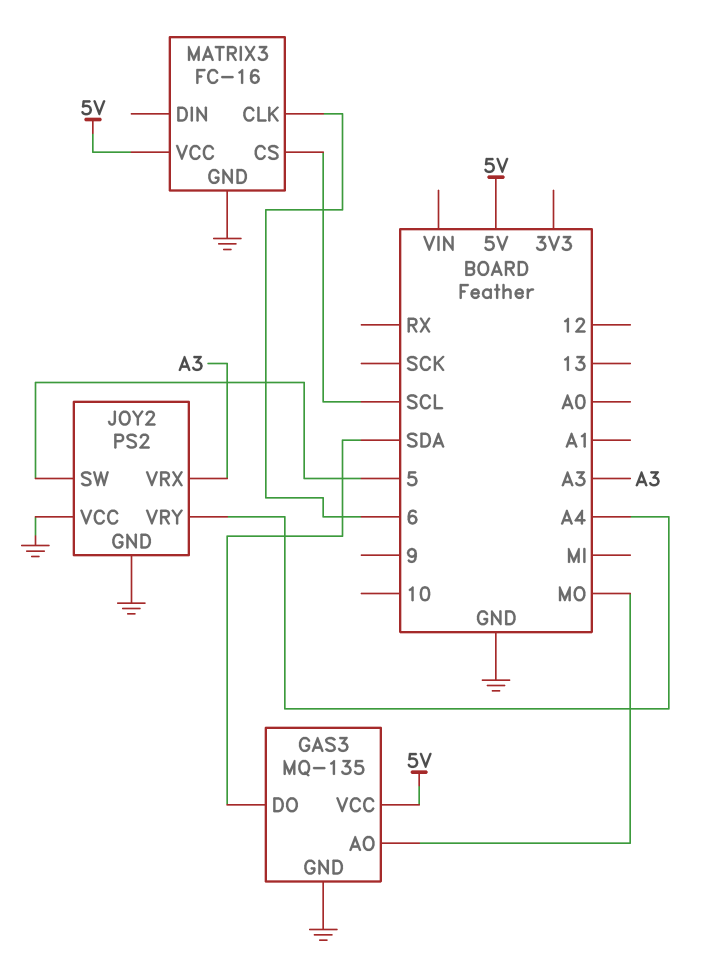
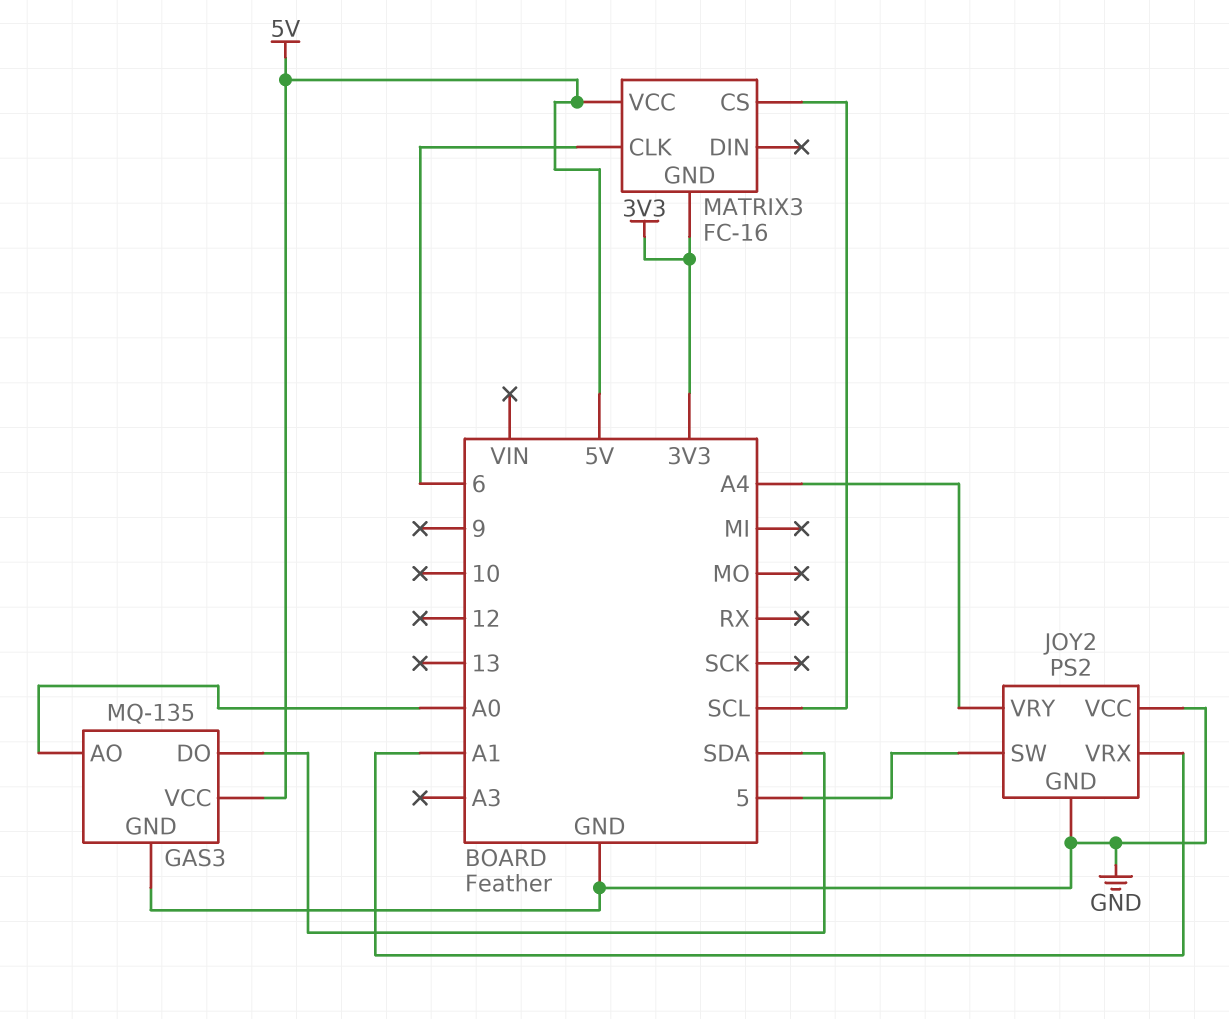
GAS3 pin AO: MO -> A0
JOY2 pin VRX: A3 -> A1
MATRIX3 pin GND: GND -> 3V3

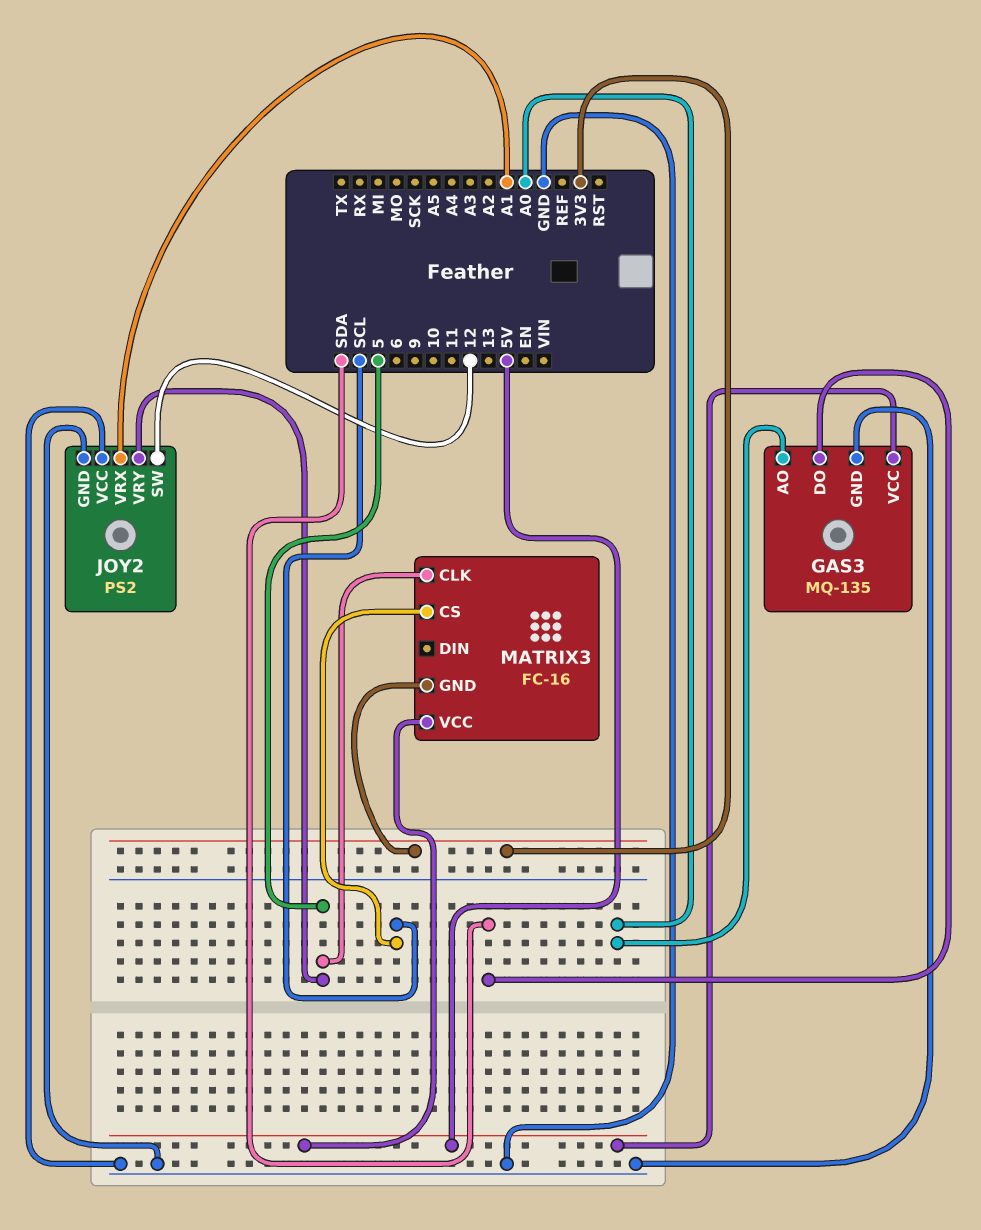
JOY2 pin SW: 5 -> 12
JOY2 pin VRY: A4 -> 5
MATRIX3 pin CLK: 6 -> 5

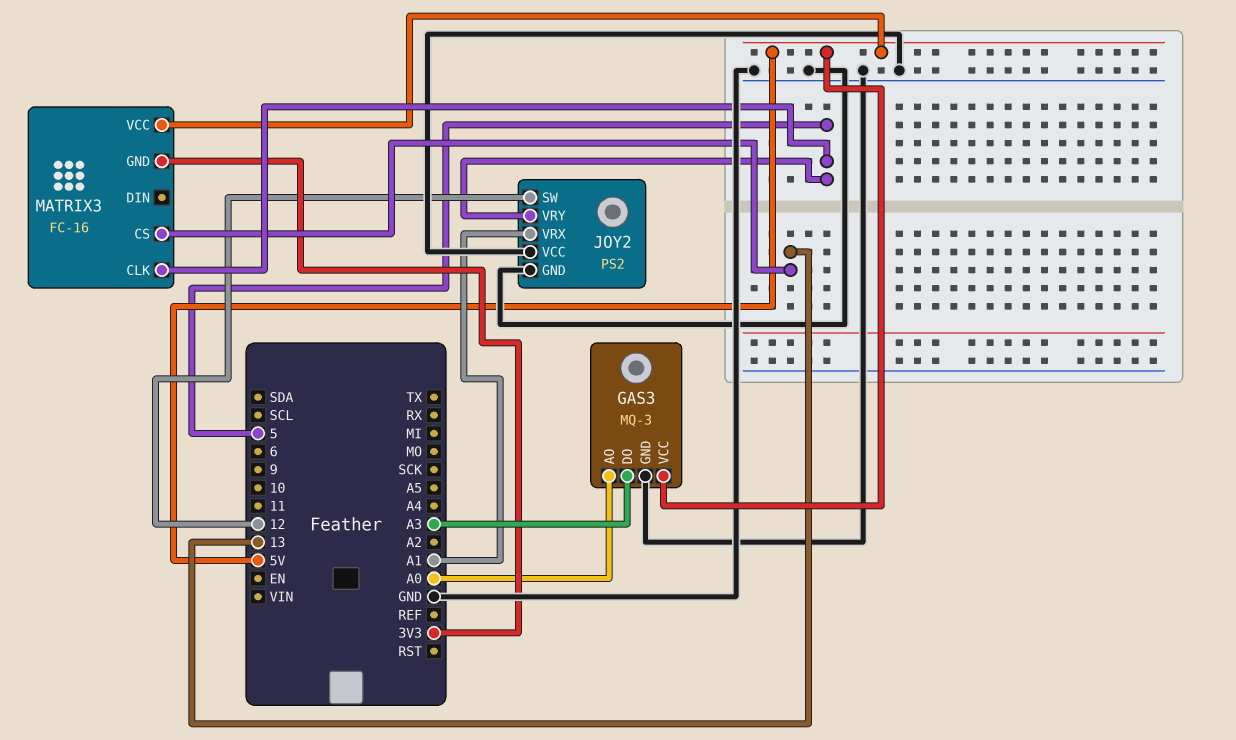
GAS3: MQ-135 -> MQ-3
GAS3 pin DO: SDA -> A3
MATRIX3 pin CS: SCL -> 13

